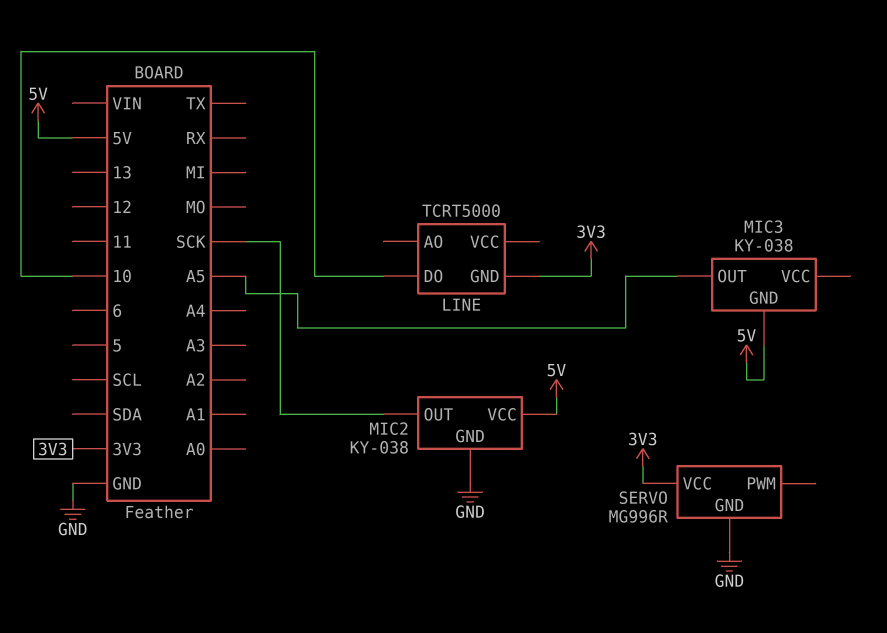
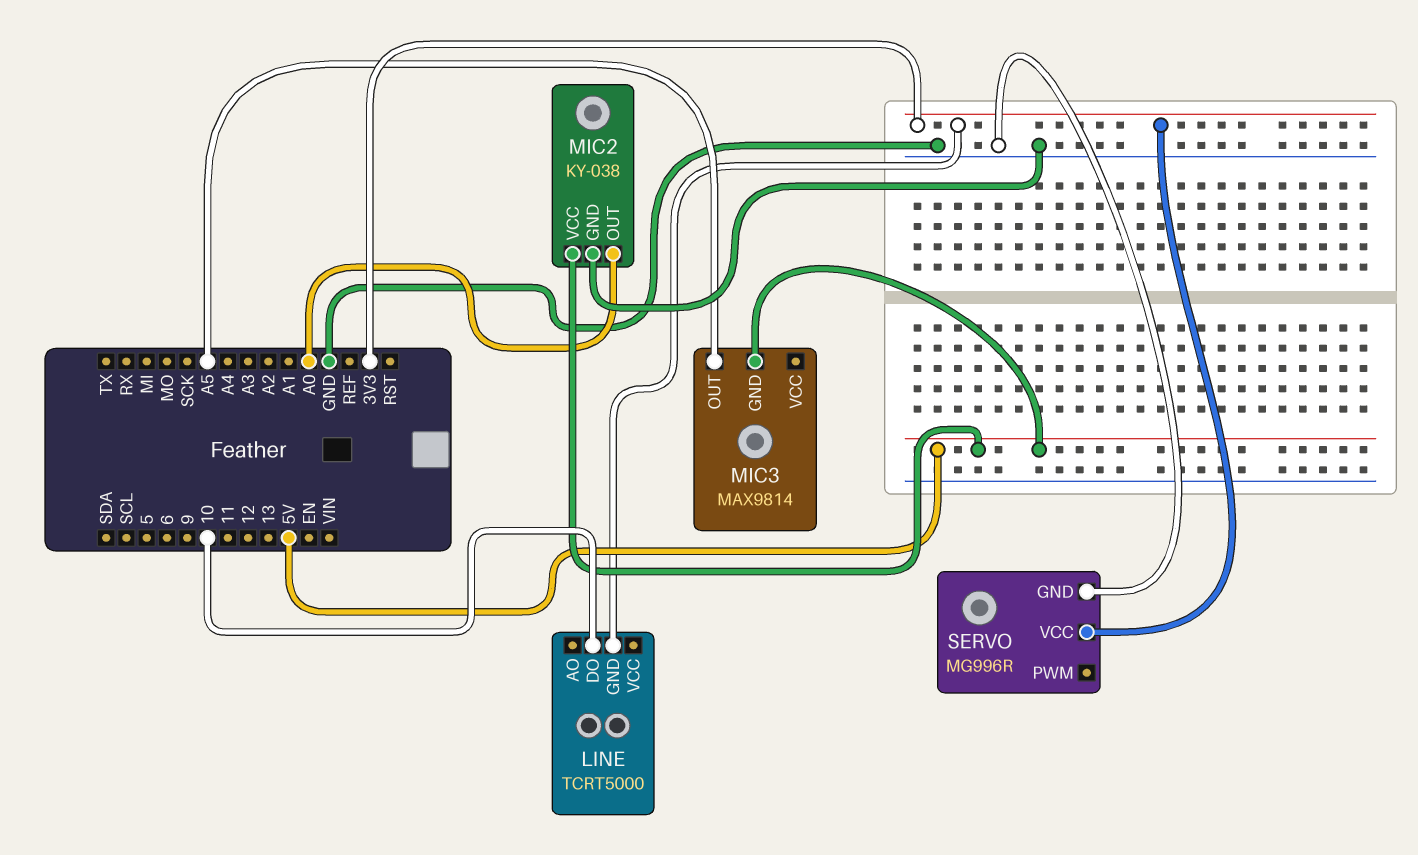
MIC2 pin OUT: SCK -> A0
MIC3: KY-038 -> MAX9814

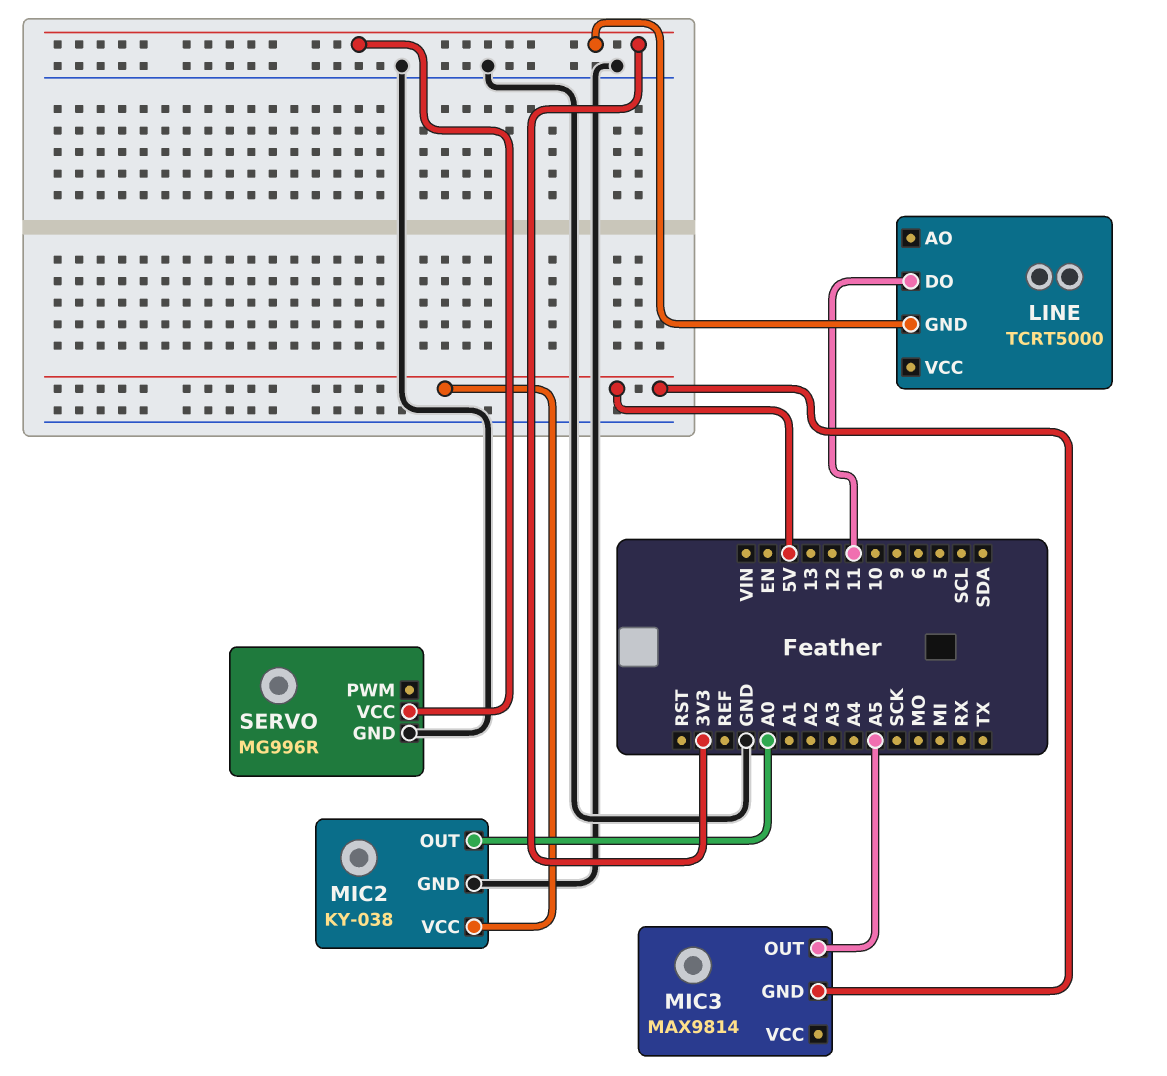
LINE pin DO: 10 -> 11

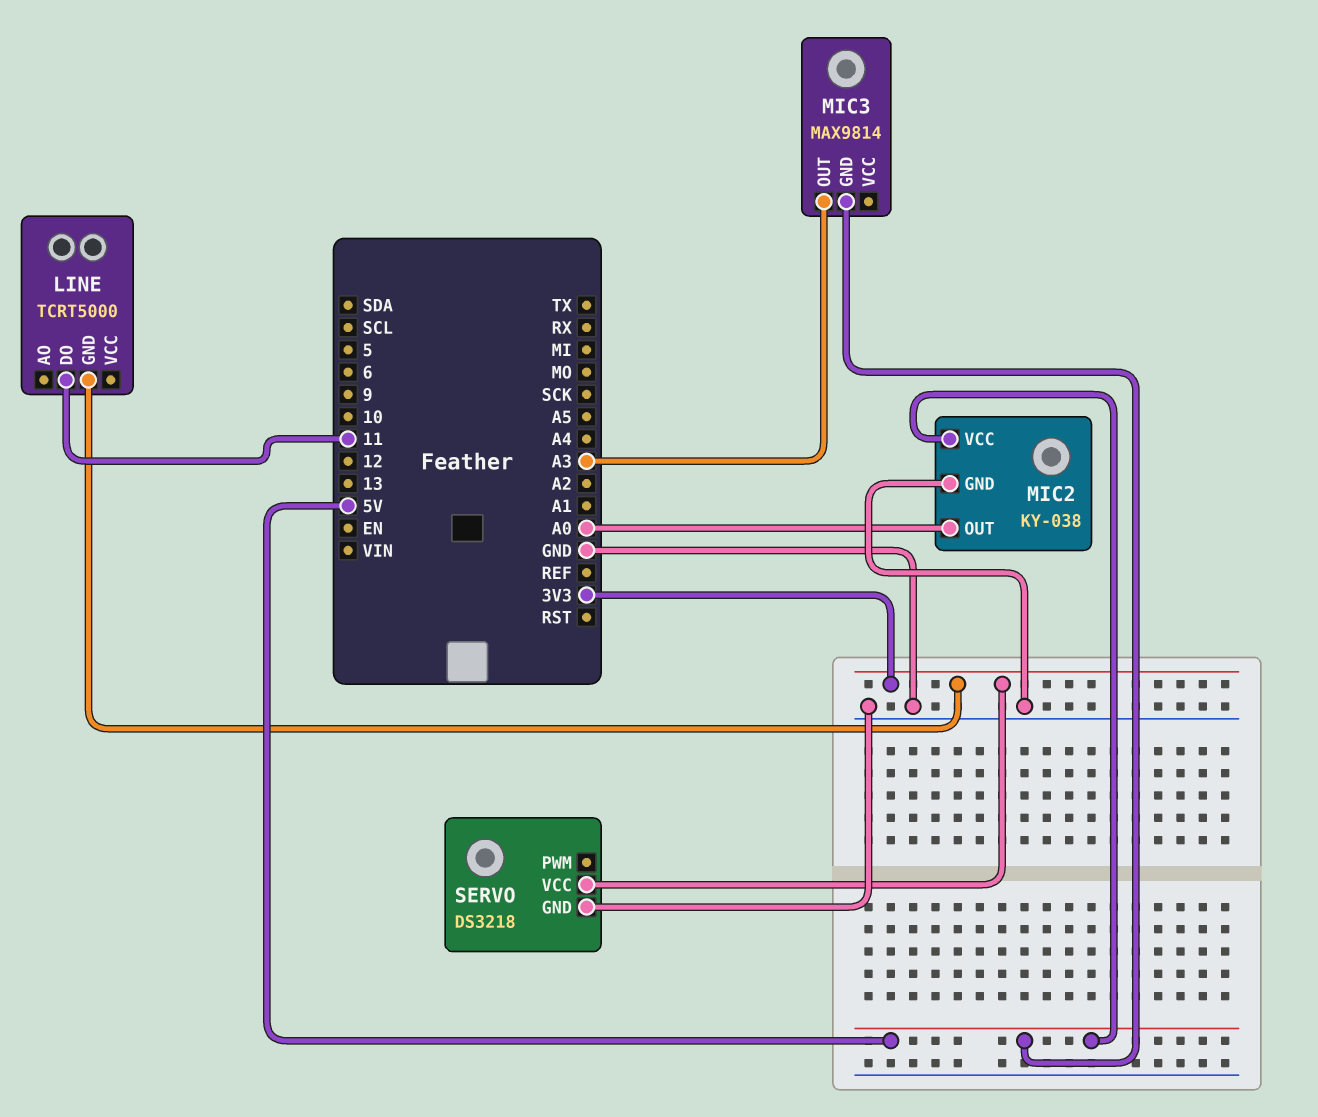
MIC3 pin OUT: A5 -> A3
SERVO: MG996R -> DS3218

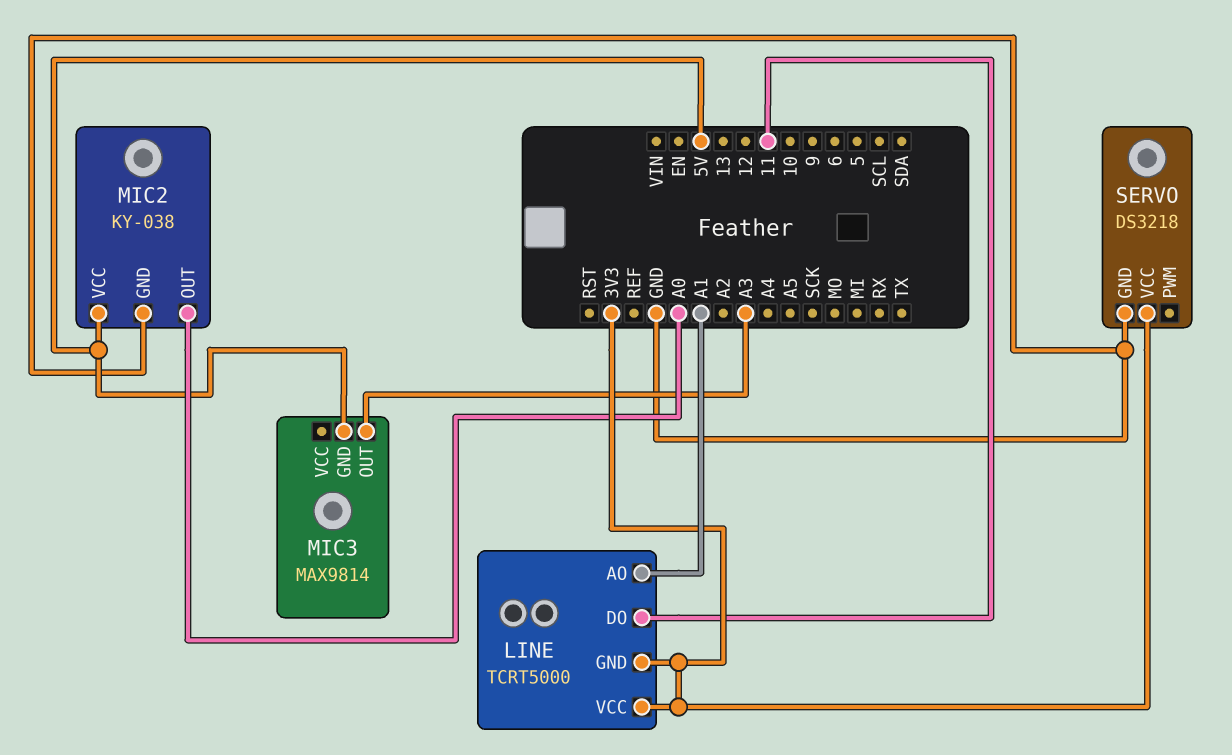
LINE pin AO: none -> A1
LINE pin VCC: none -> 3V3

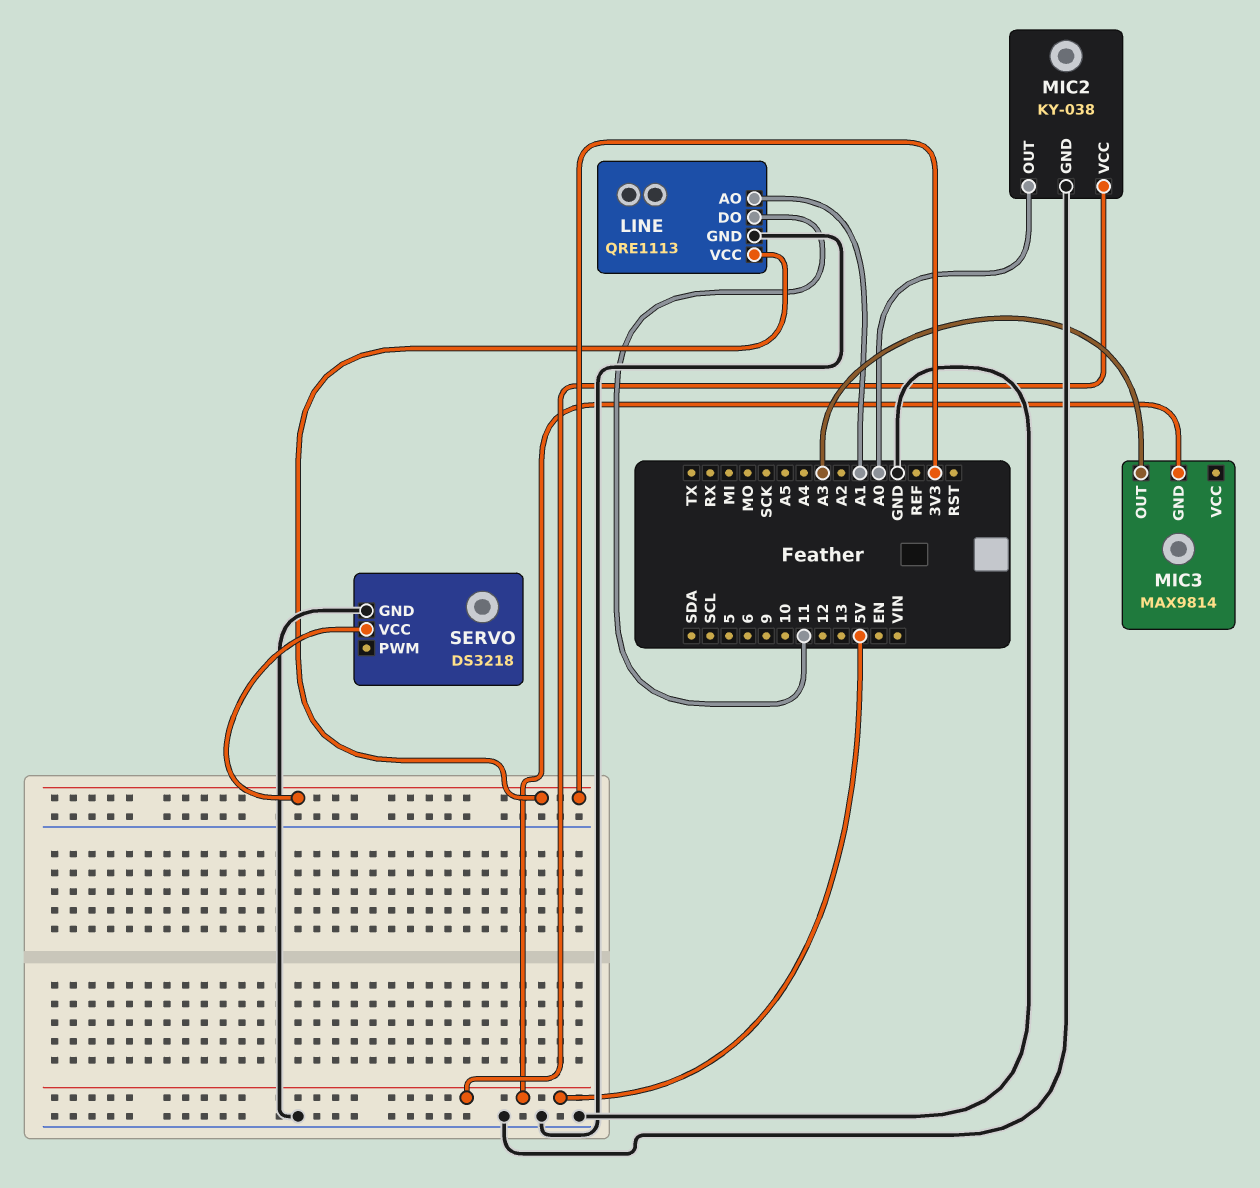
LINE: TCRT5000 -> QRE1113
LINE pin GND: 3V3 -> GND

